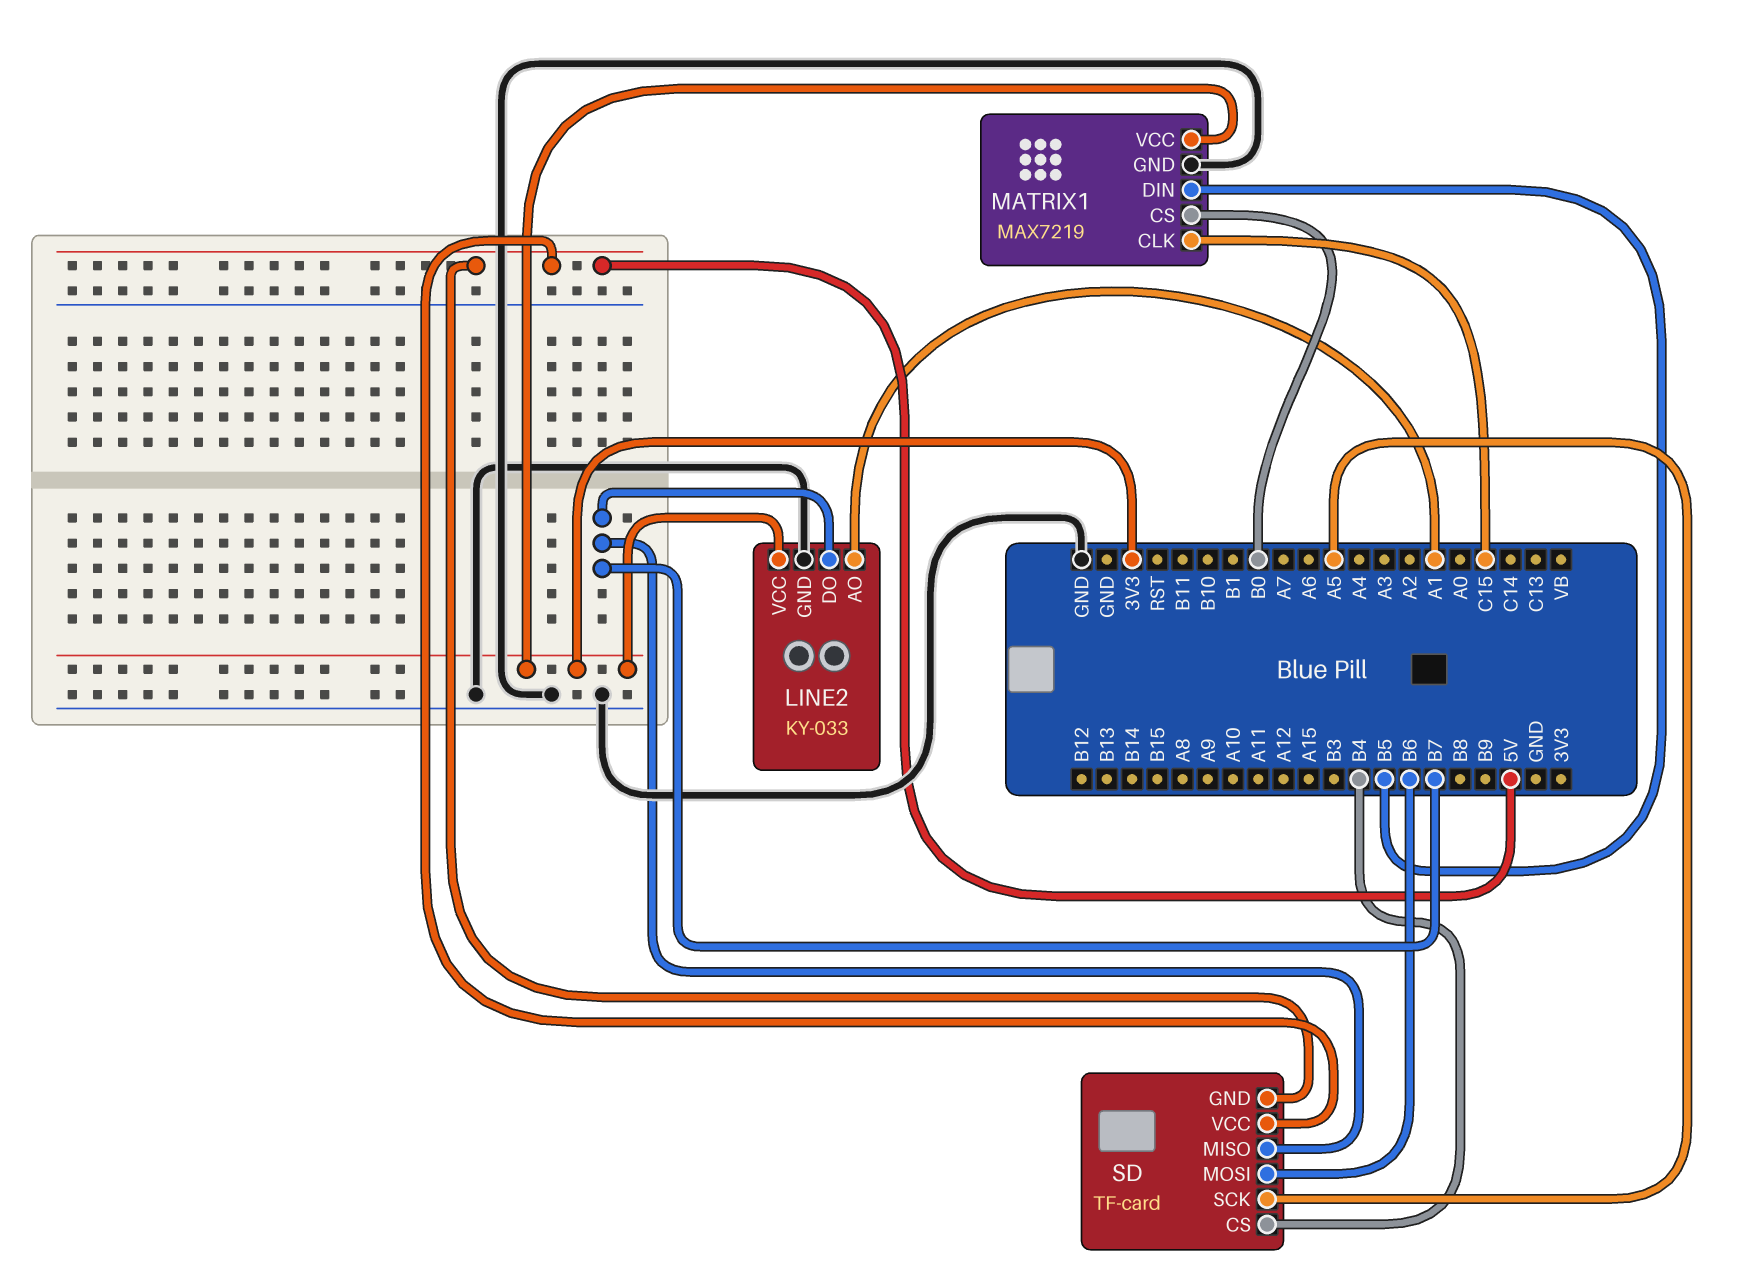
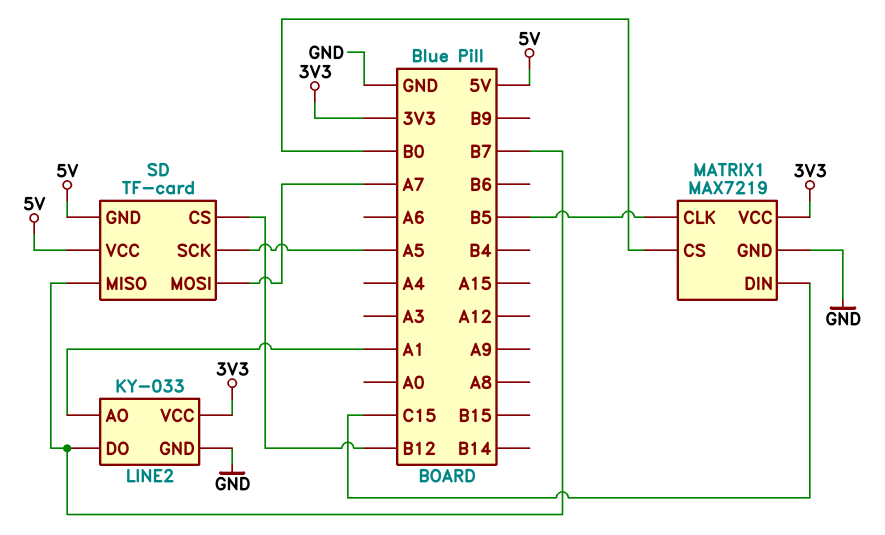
MATRIX1 pin CLK: C15 -> B5
MATRIX1 pin DIN: B5 -> C15
SD pin CS: B4 -> B12
SD pin MOSI: B6 -> A7

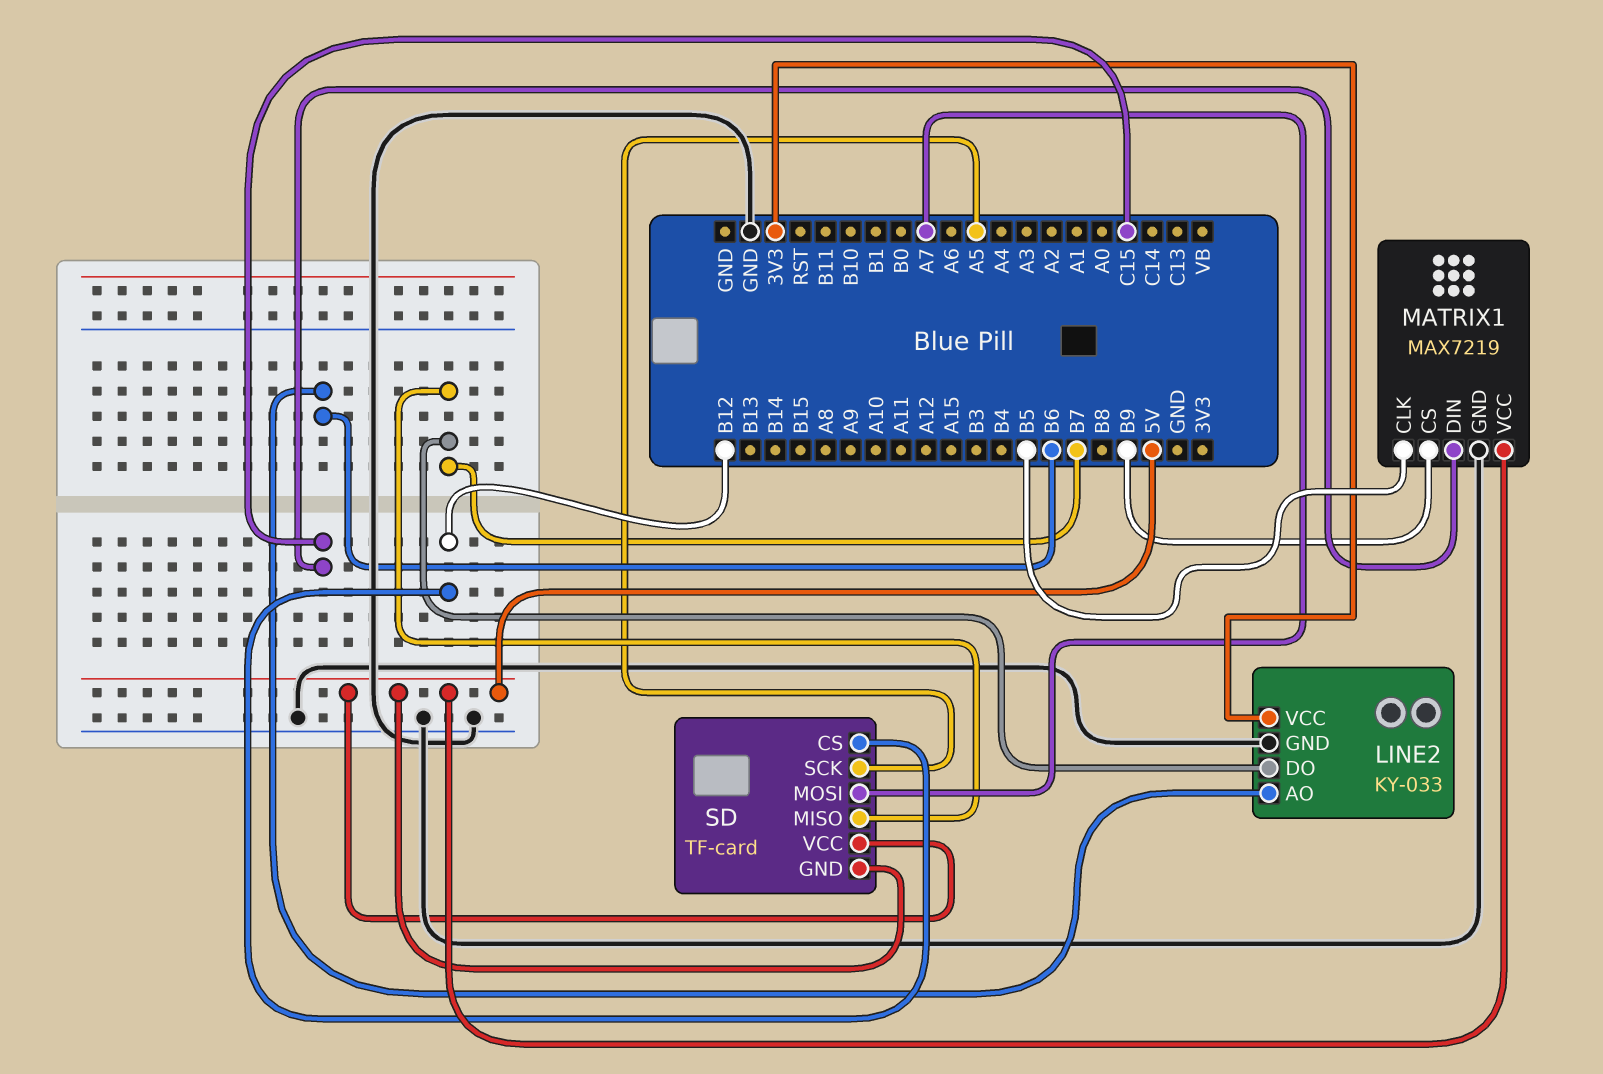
LINE2 pin AO: A1 -> B6
MATRIX1 pin CS: B0 -> B9
MATRIX1 pin VCC: 3V3 -> 5V

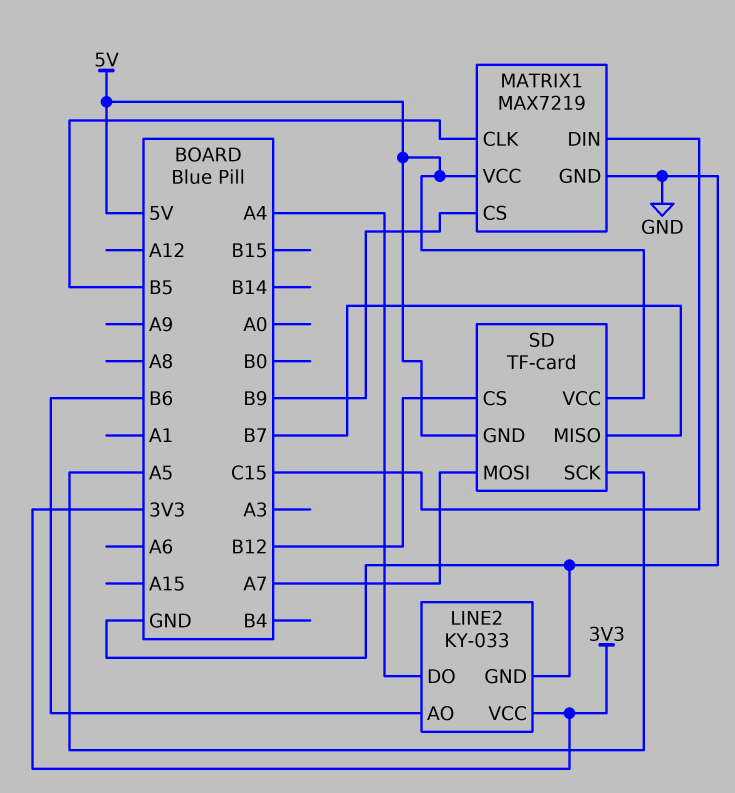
LINE2 pin DO: B7 -> A4

